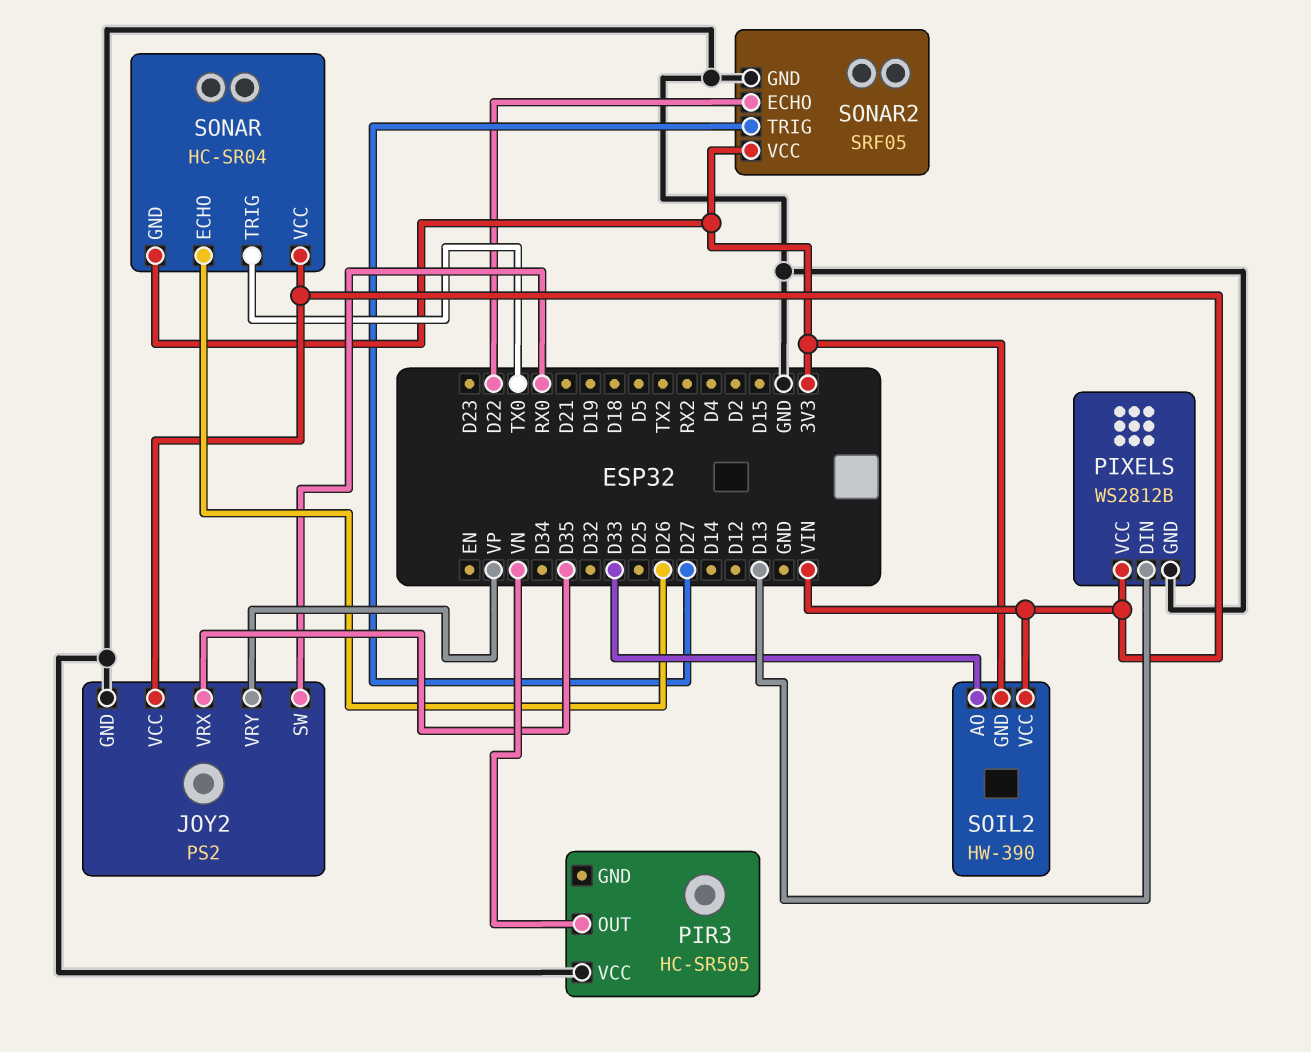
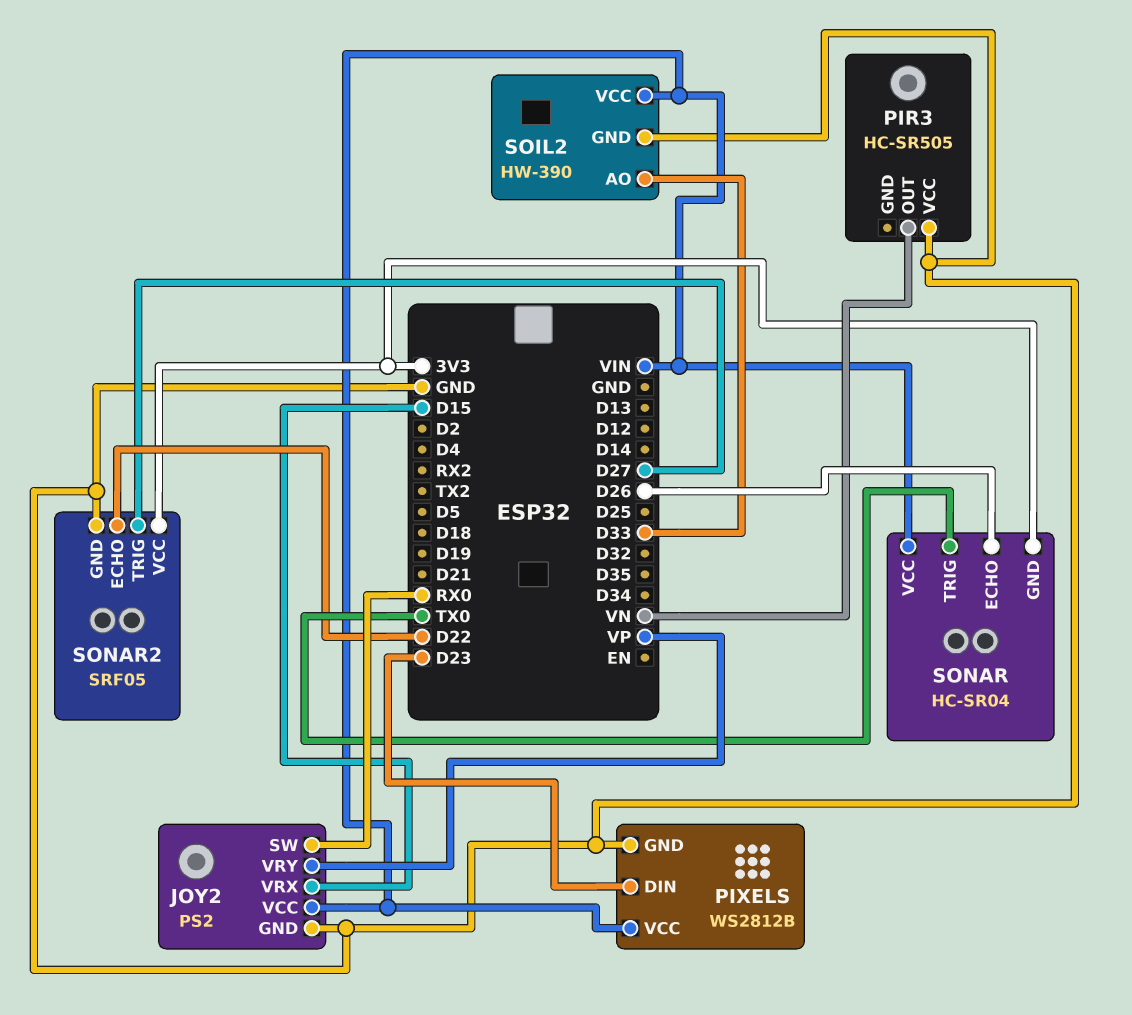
JOY2 pin VRX: D35 -> D15
PIXELS pin DIN: D13 -> D23
SOIL2 pin GND: 3V3 -> GND

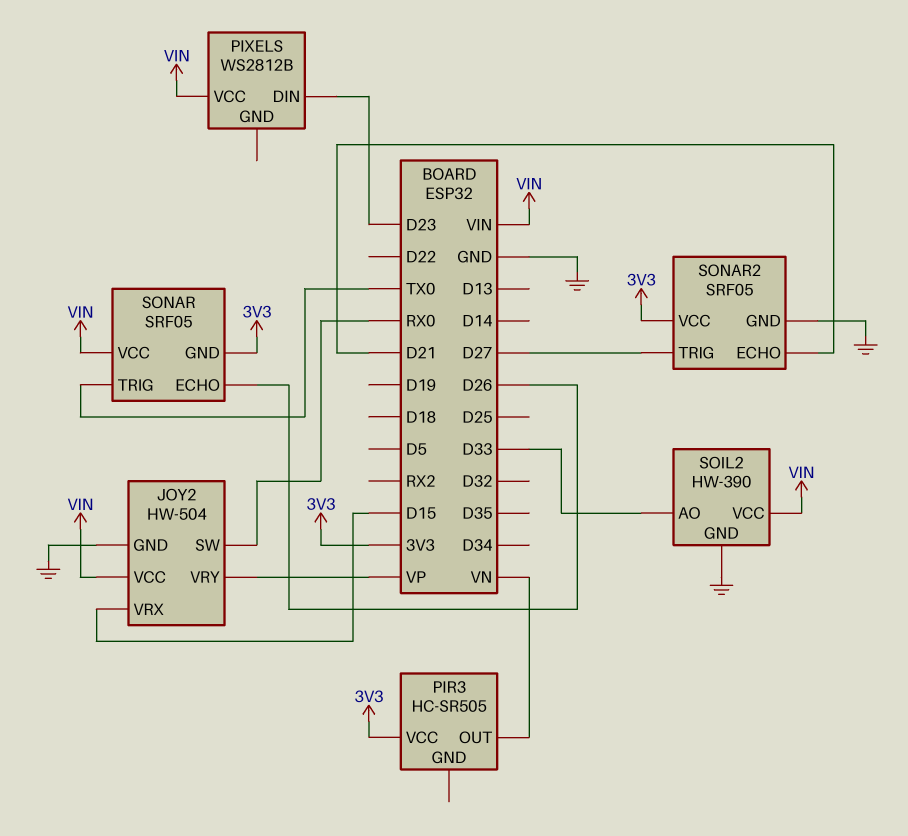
JOY2: PS2 -> HW-504
PIR3 pin VCC: GND -> 3V3
PIXELS pin GND: GND -> none
SONAR: HC-SR04 -> SRF05
SONAR2 pin ECHO: D22 -> D21

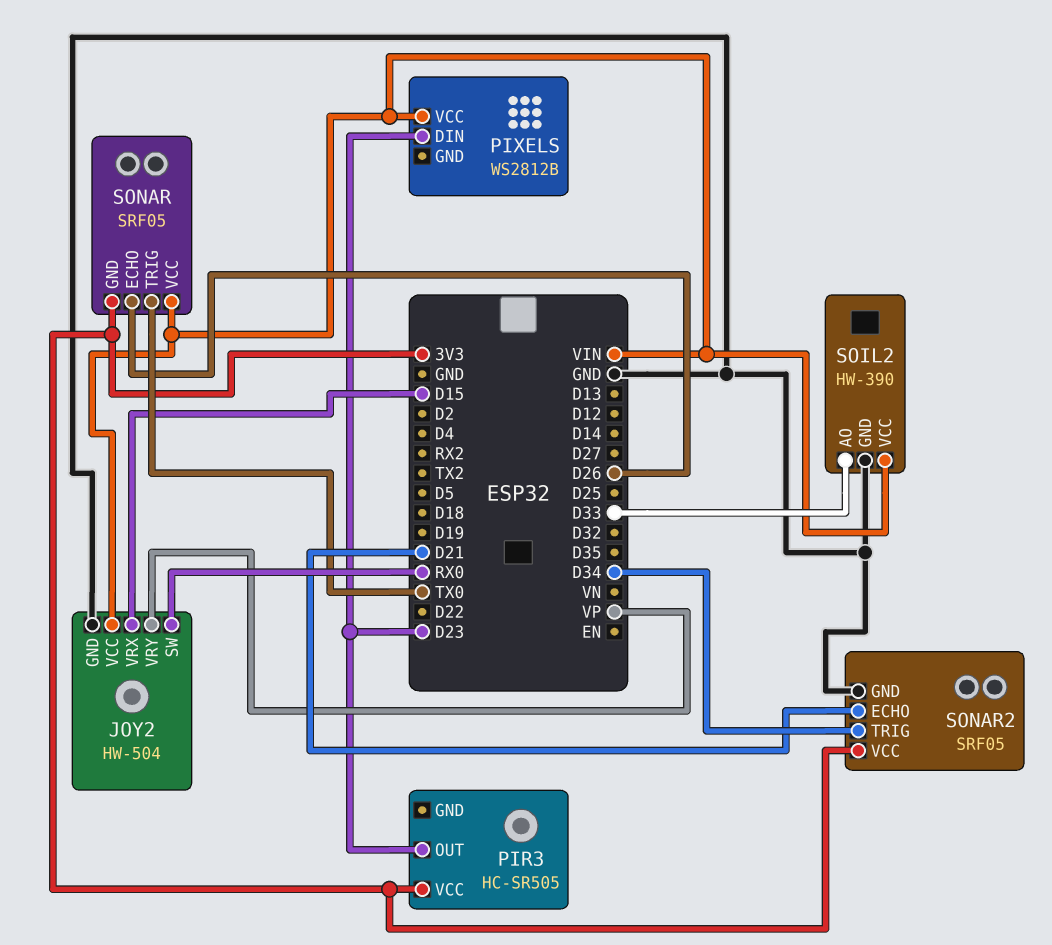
PIR3 pin OUT: VN -> D23
SONAR2 pin TRIG: D27 -> D34

